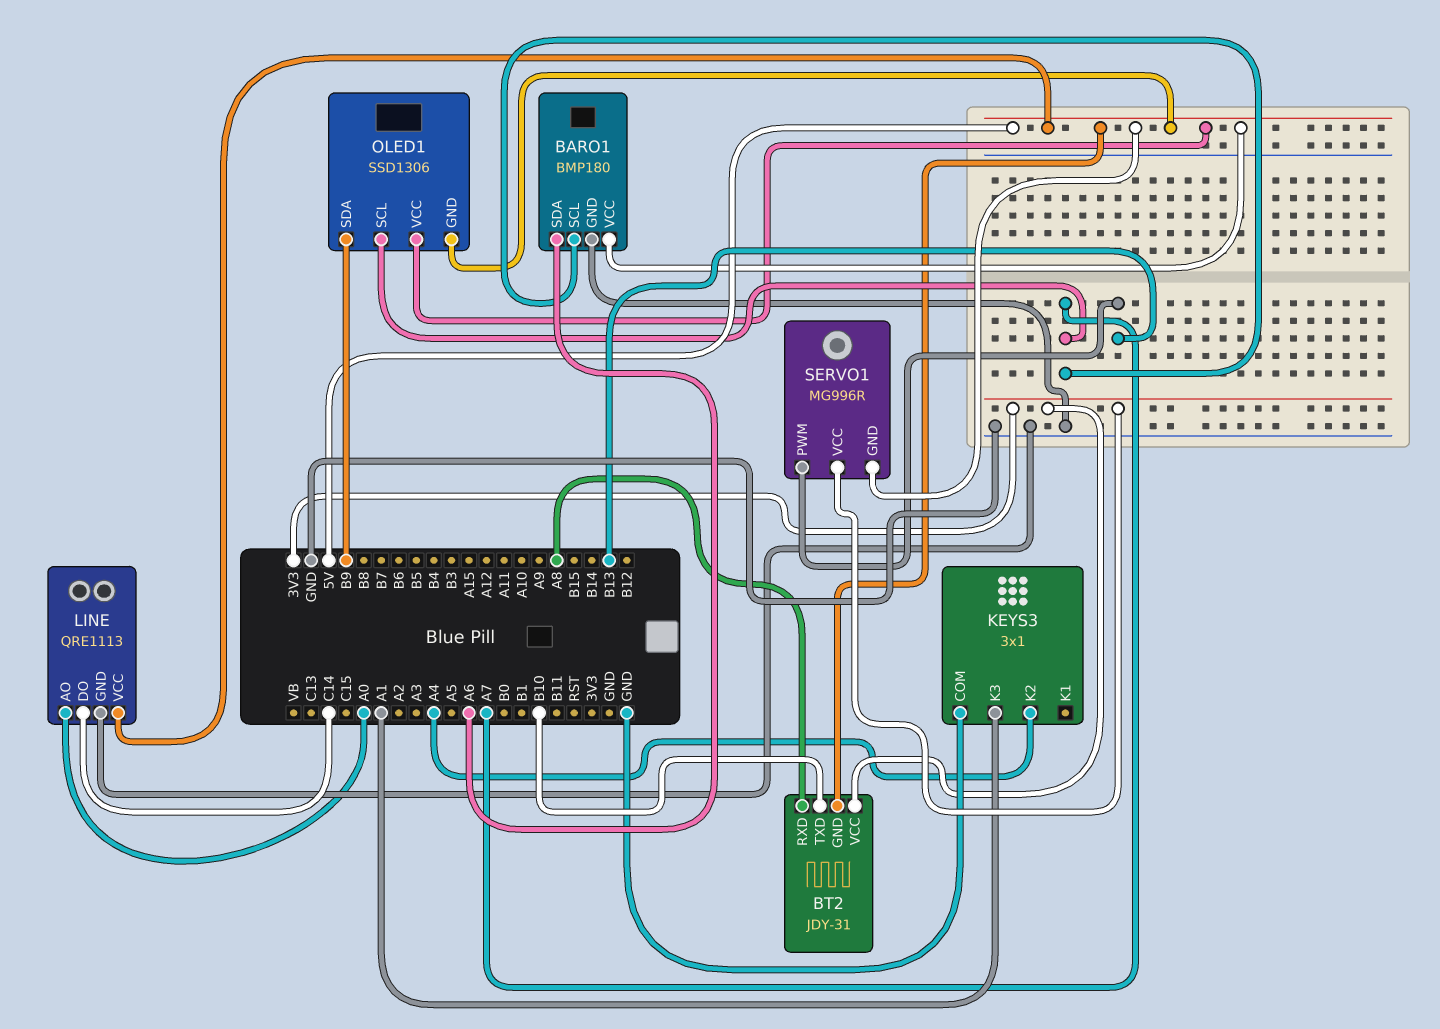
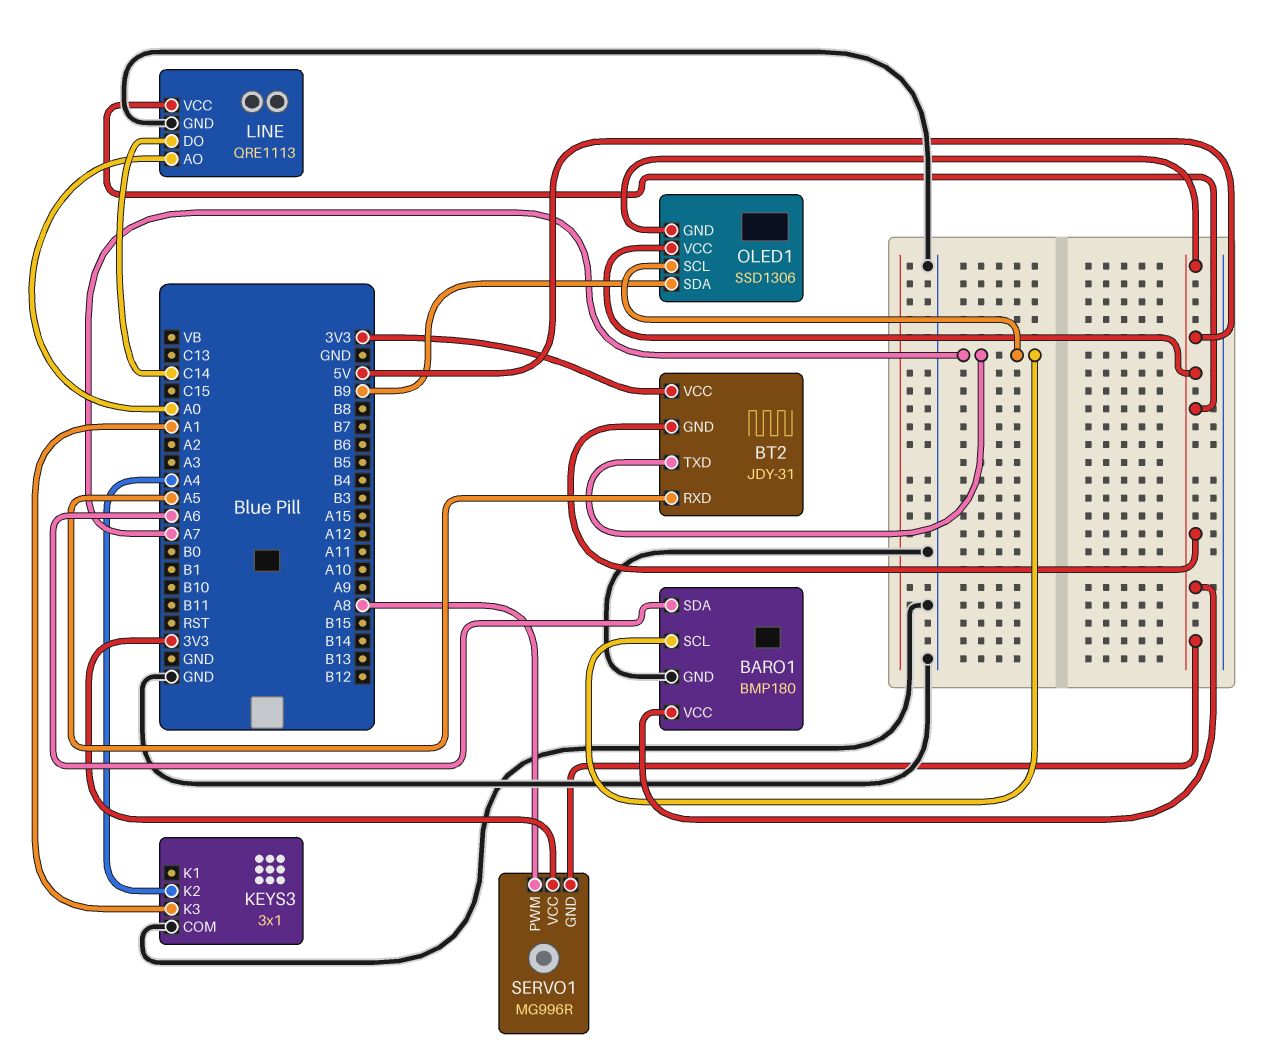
BT2 pin RXD: A8 -> A5
BT2 pin TXD: B10 -> A7
SERVO1 pin PWM: B13 -> A8

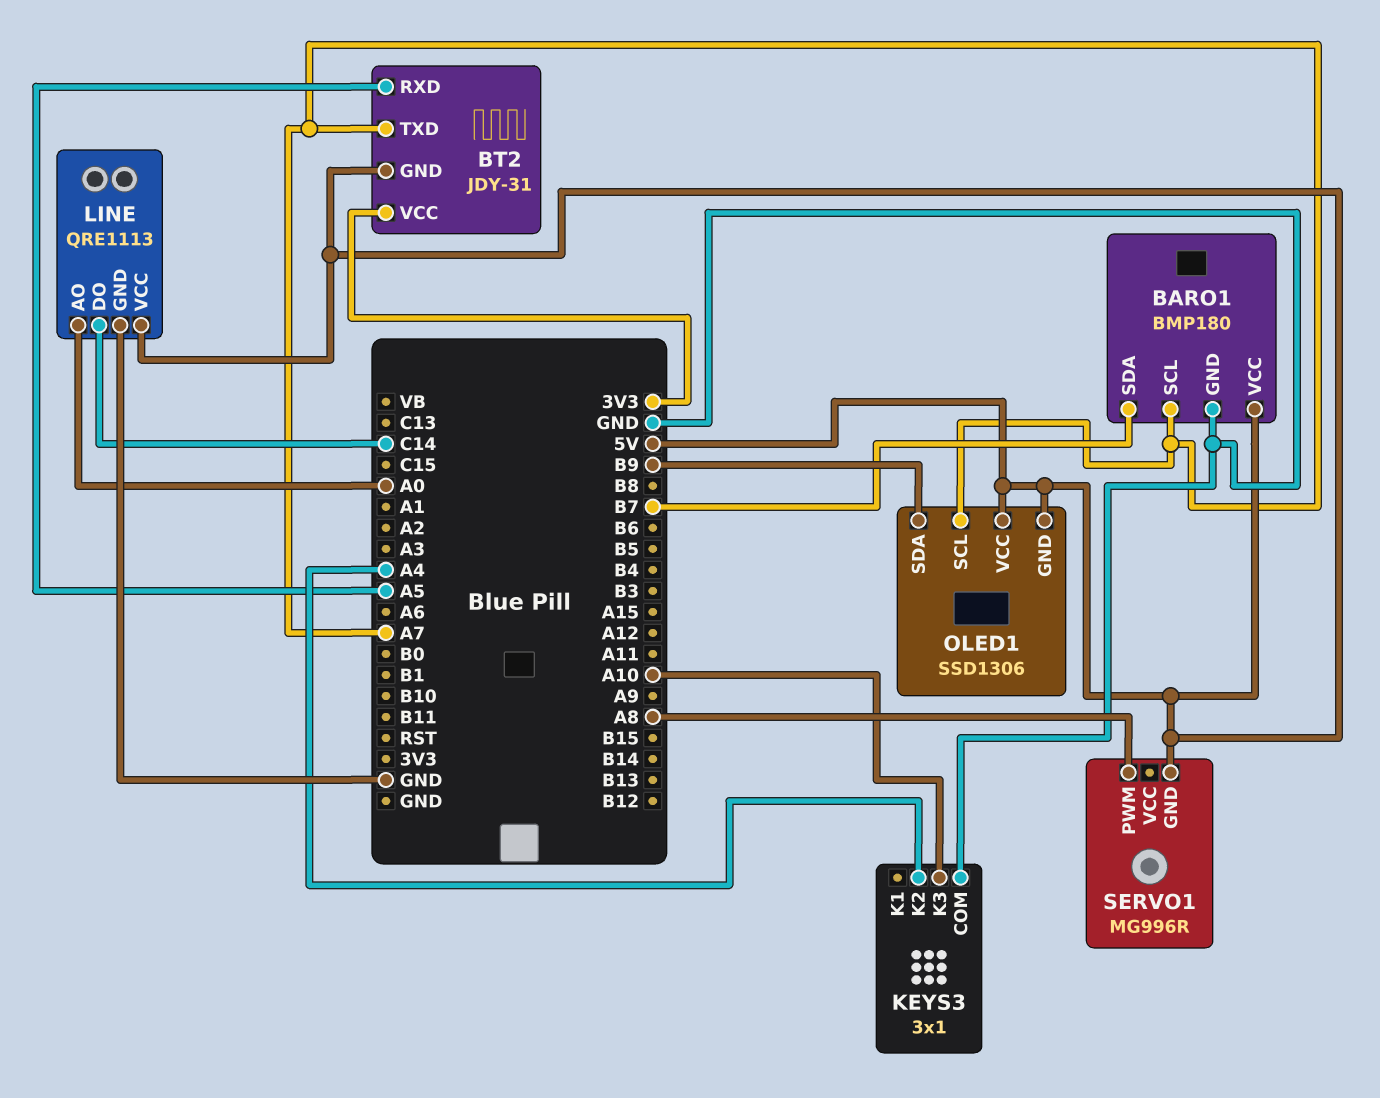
BARO1 pin SDA: A6 -> B7
KEYS3 pin K3: A1 -> A10
SERVO1 pin VCC: 3V3 -> none

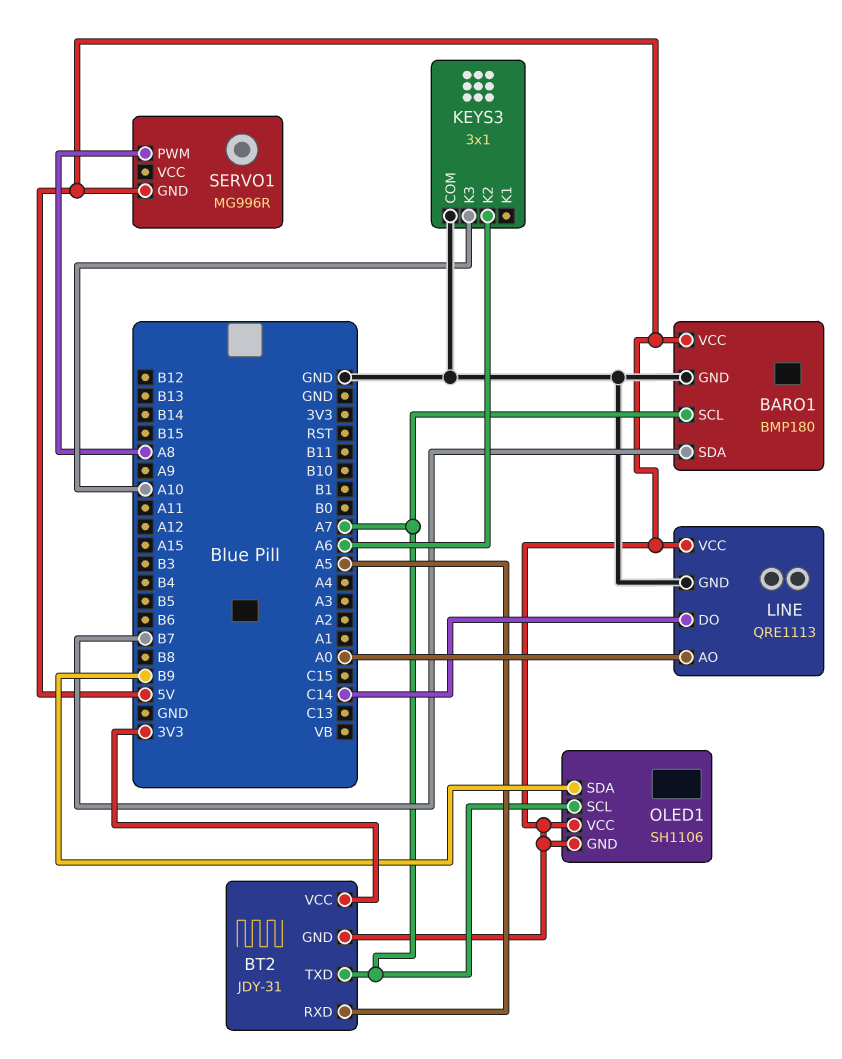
KEYS3 pin K2: A4 -> A6
OLED1: SSD1306 -> SH1106

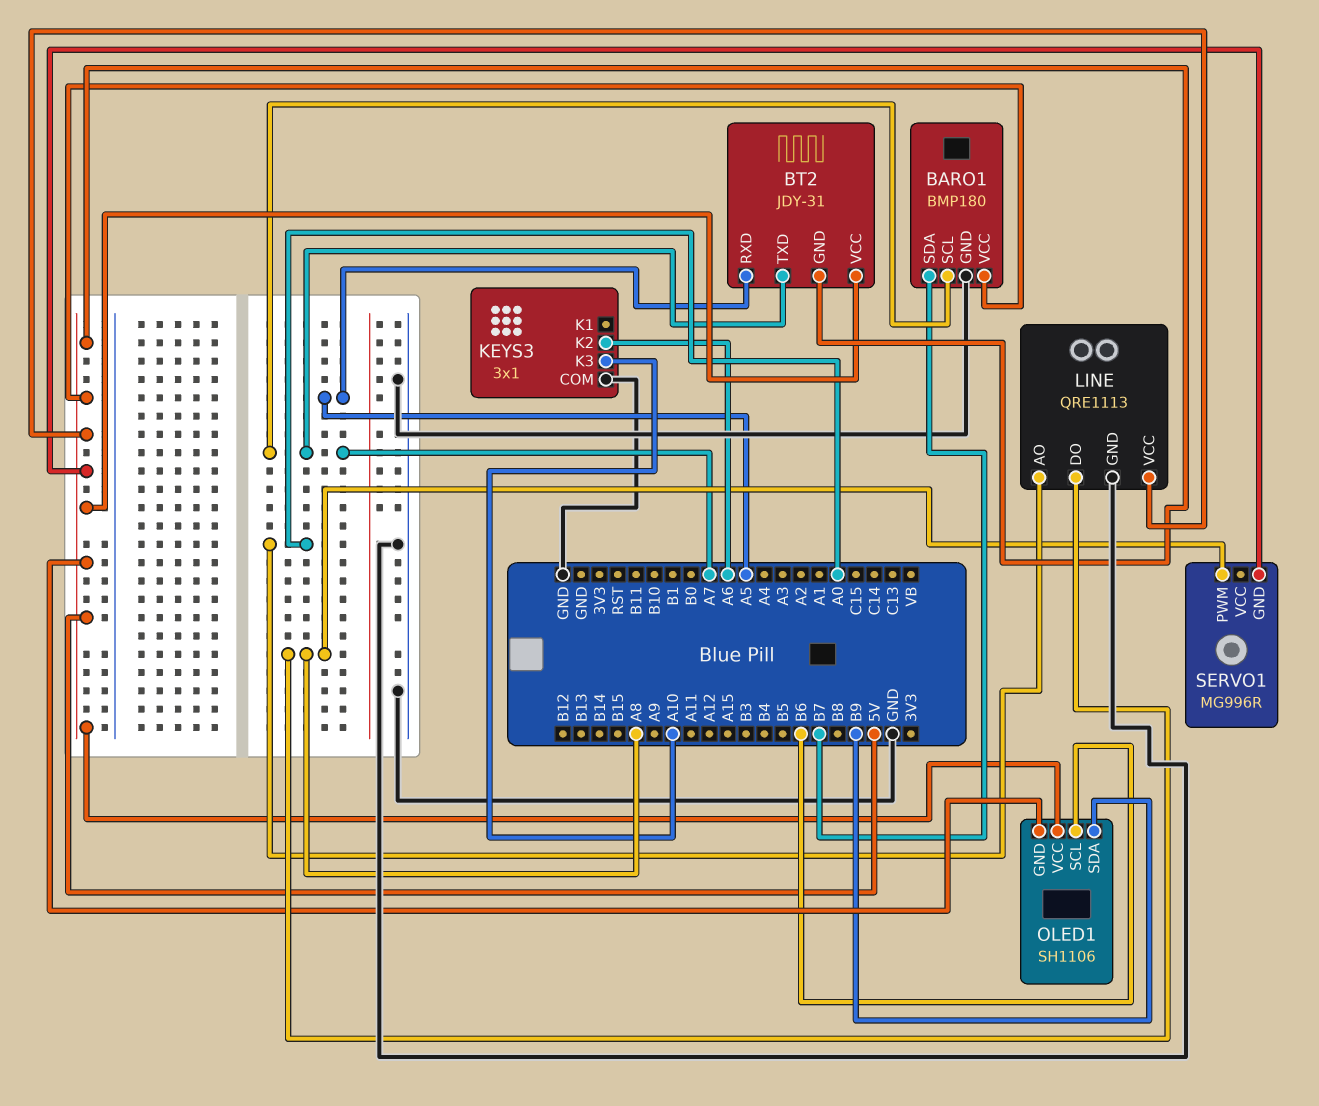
BT2 pin VCC: 3V3 -> 5V
LINE pin DO: C14 -> A8
OLED1 pin SCL: A7 -> B6

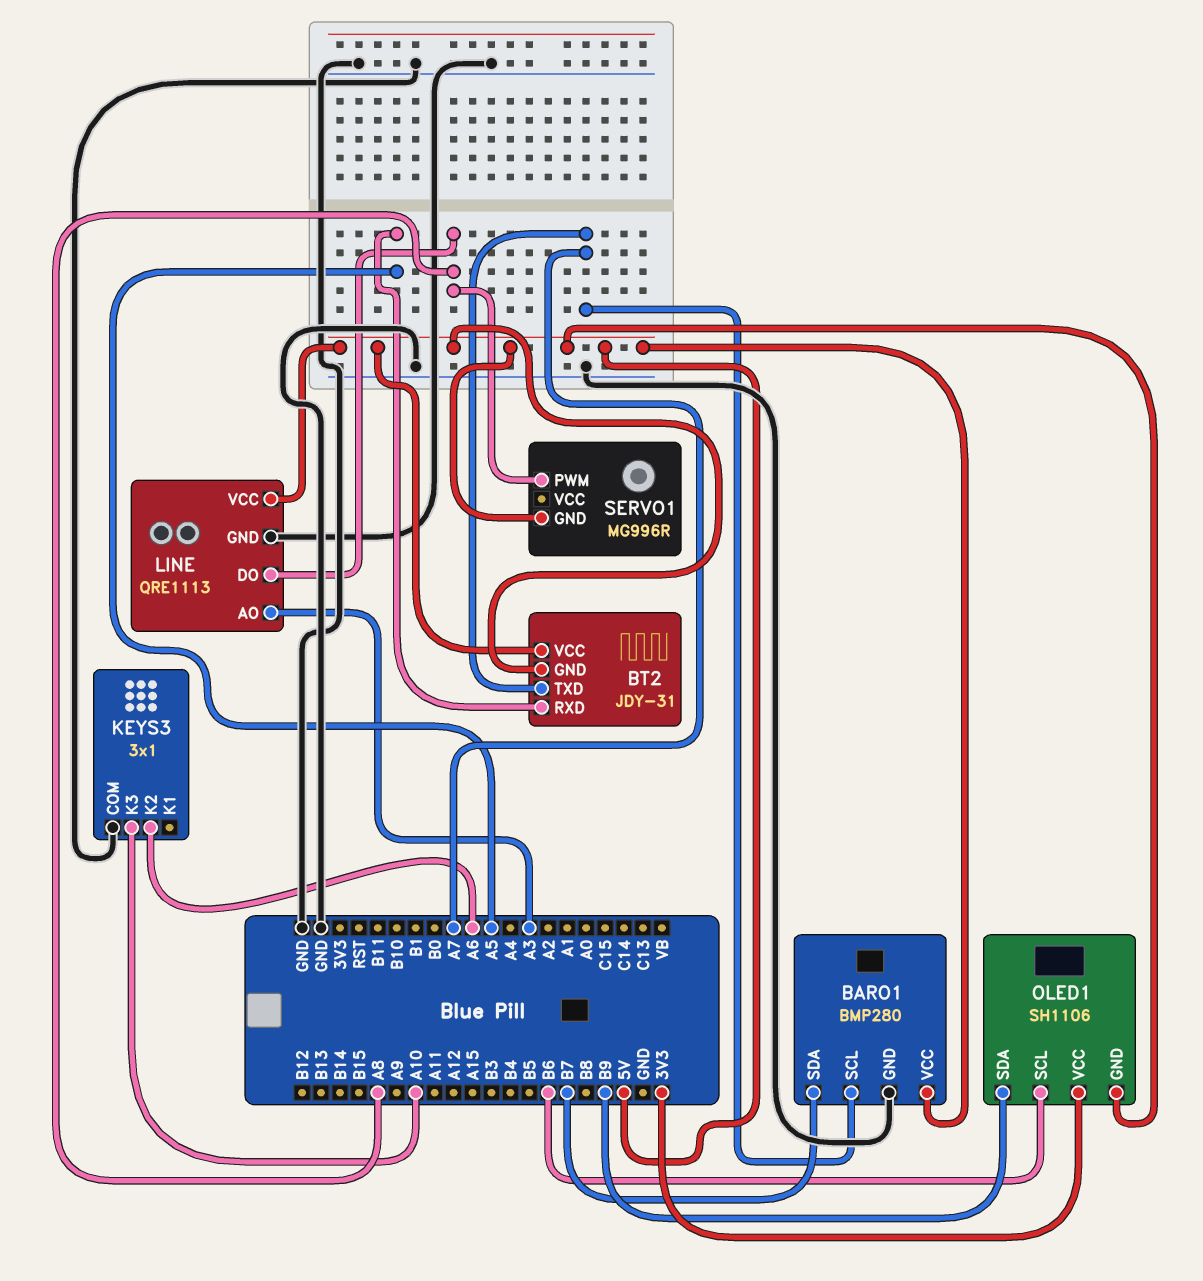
BARO1: BMP180 -> BMP280
LINE pin AO: A0 -> A3
OLED1 pin VCC: 5V -> 3V3

